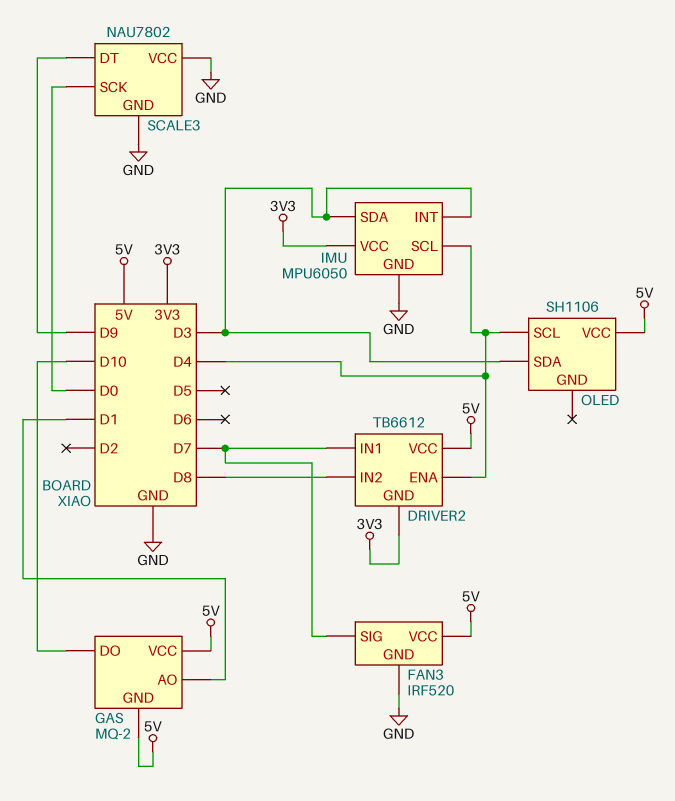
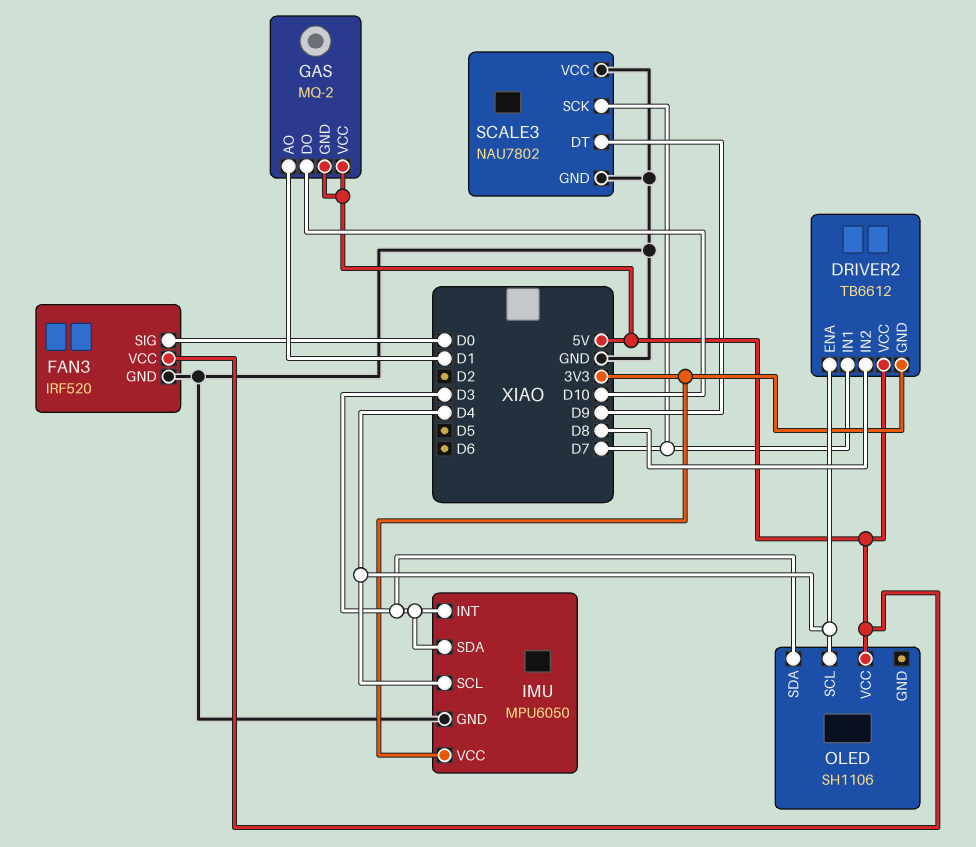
FAN3 pin SIG: D7 -> D0
SCALE3 pin SCK: D0 -> D7

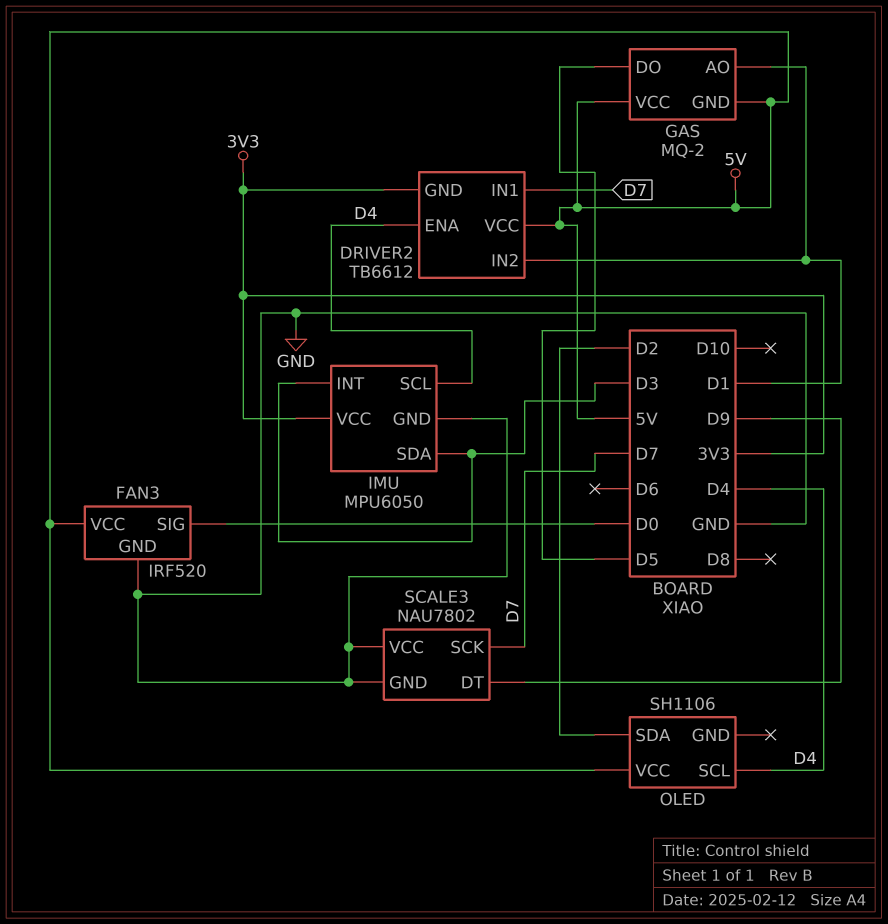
DRIVER2 pin IN2: D8 -> D1
GAS pin DO: D10 -> D5
OLED pin SDA: D3 -> D2

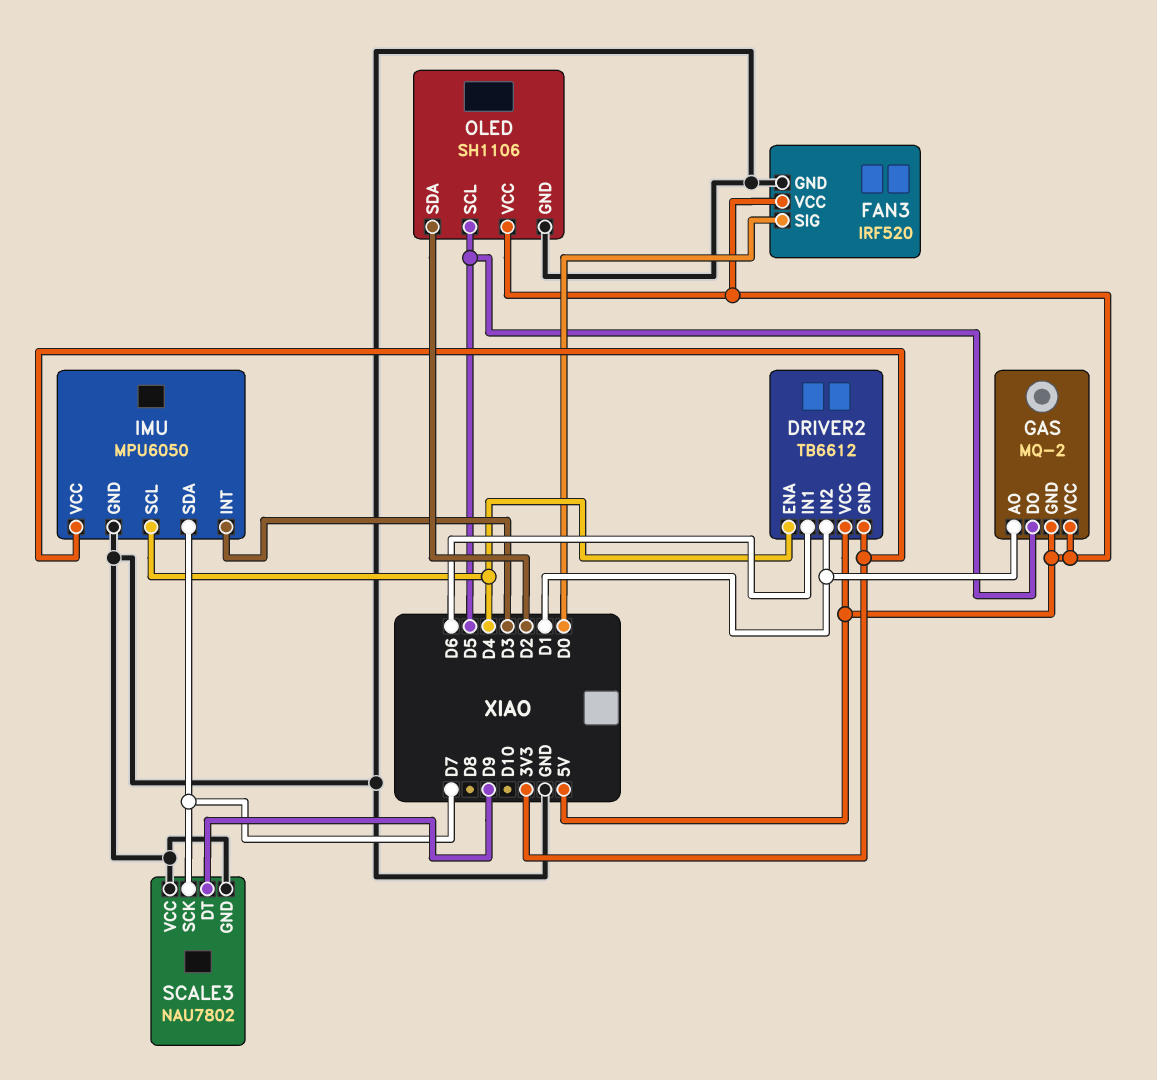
DRIVER2 pin IN1: D7 -> D6
IMU pin SDA: D3 -> D7
OLED pin GND: none -> GND
OLED pin SCL: D4 -> D5

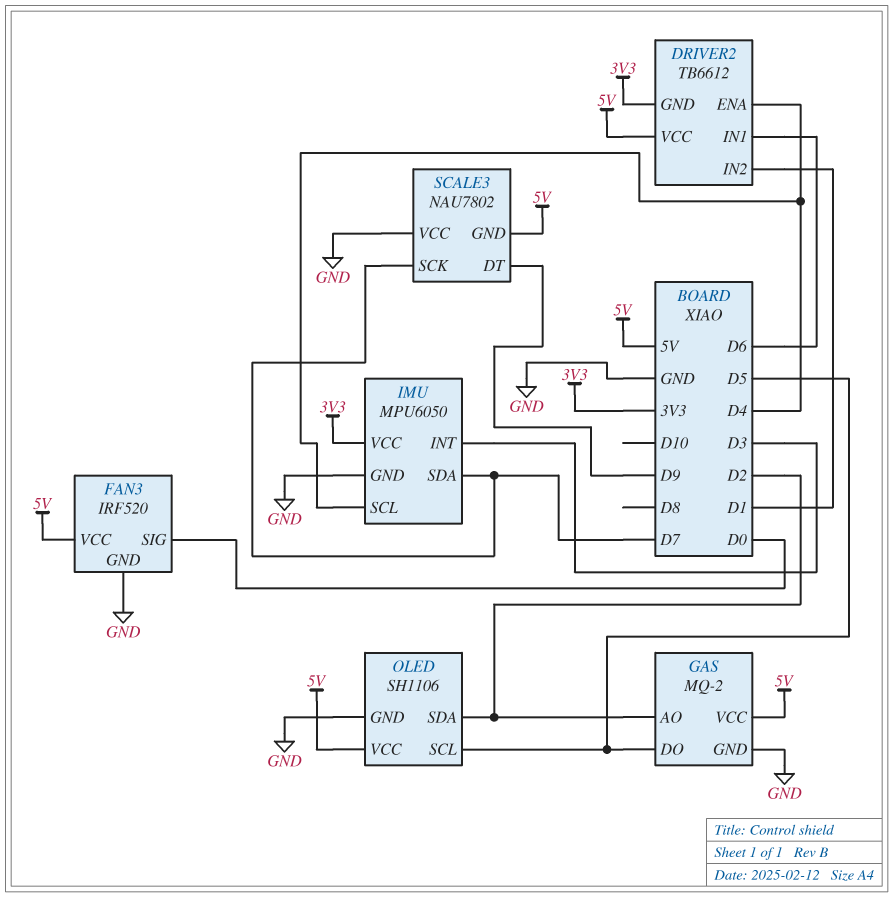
GAS pin AO: D1 -> D2
GAS pin GND: 5V -> GND
SCALE3 pin GND: GND -> 5V

